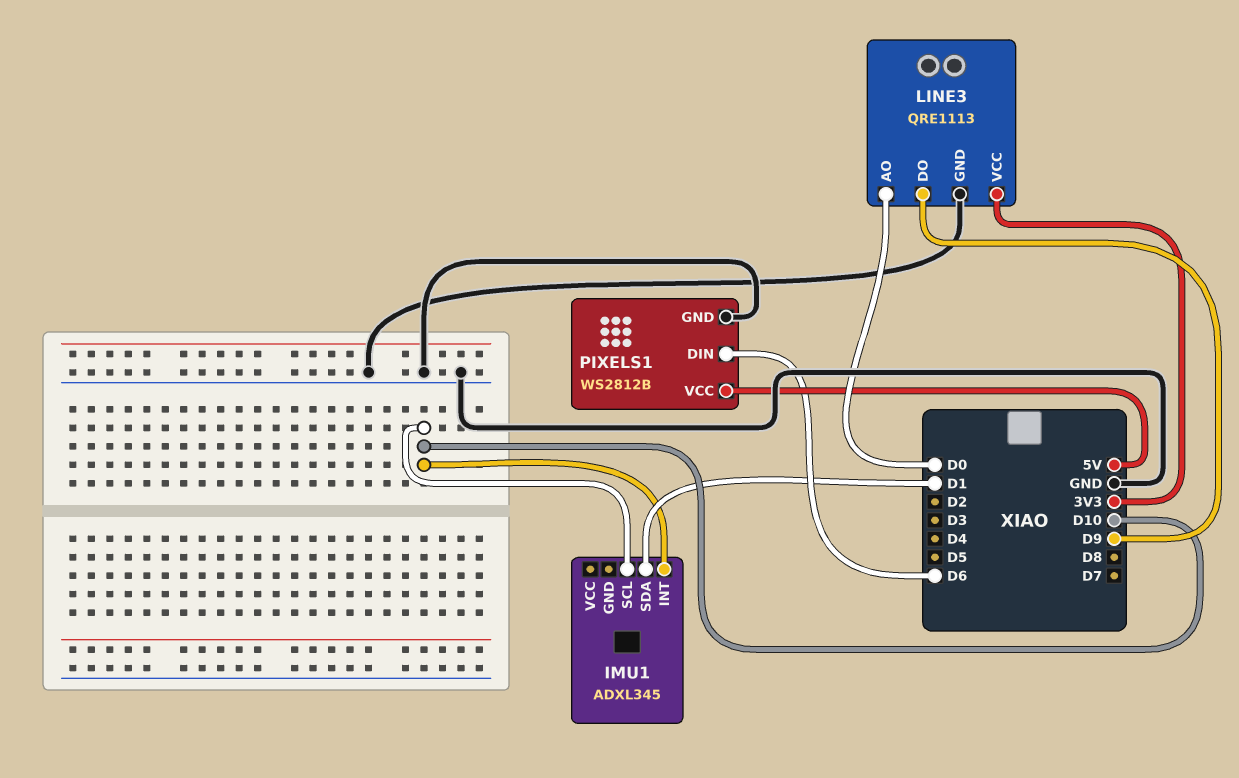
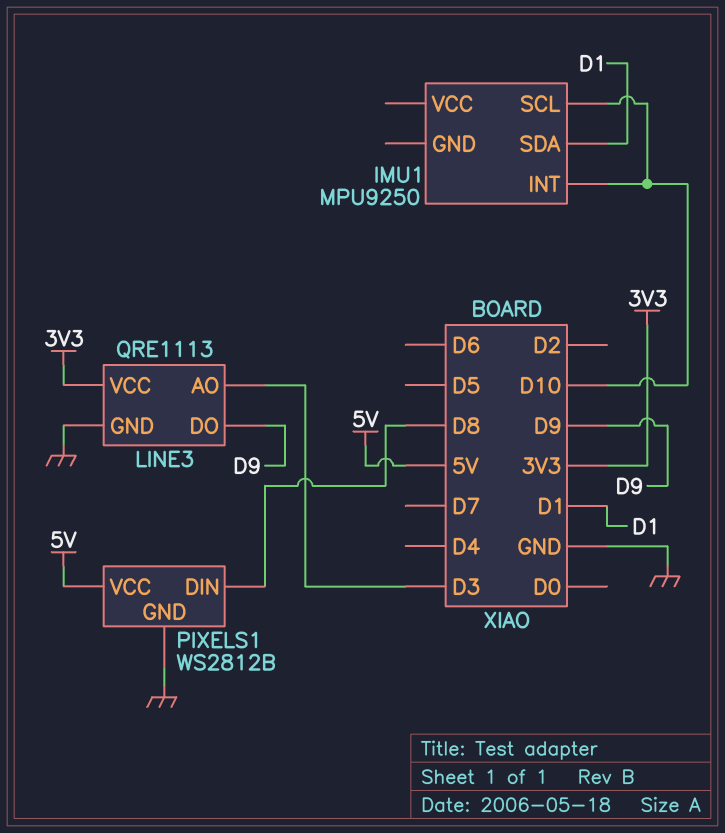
IMU1: ADXL345 -> MPU9250
LINE3 pin AO: D0 -> D3
PIXELS1 pin DIN: D6 -> D8

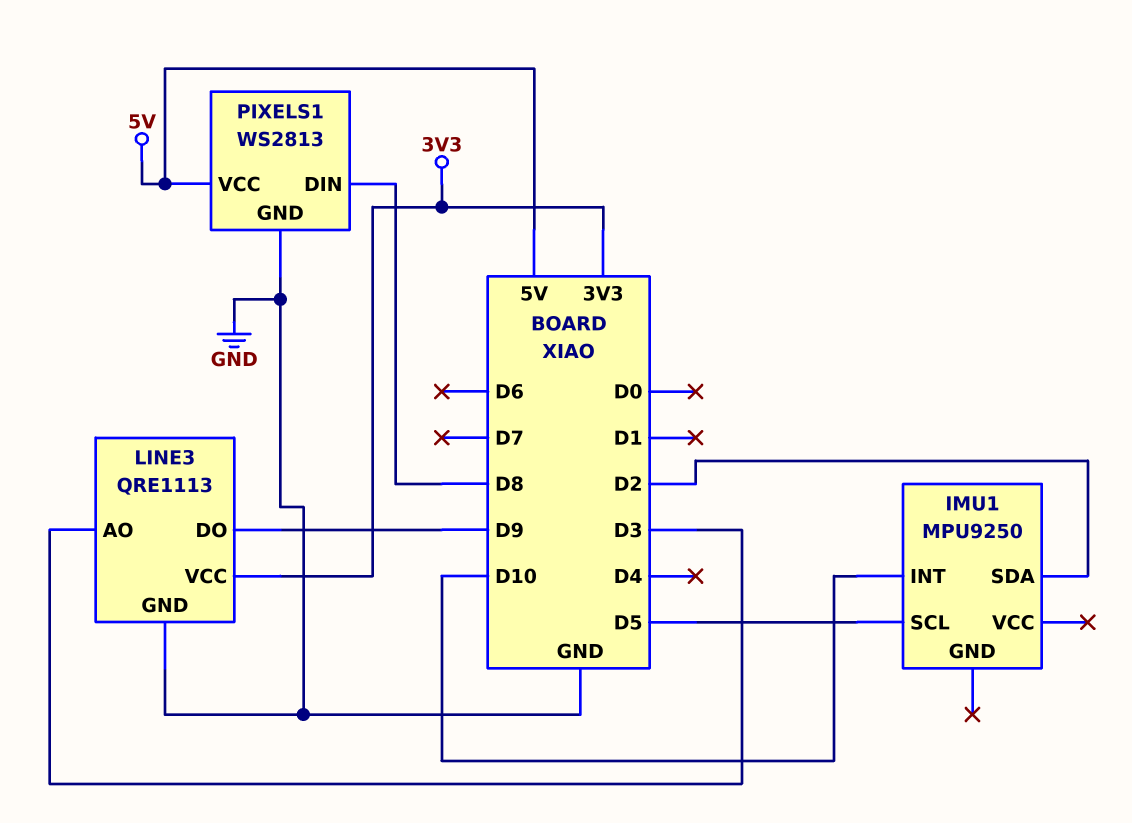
IMU1 pin SCL: D10 -> D5
IMU1 pin SDA: D1 -> D2
PIXELS1: WS2812B -> WS2813

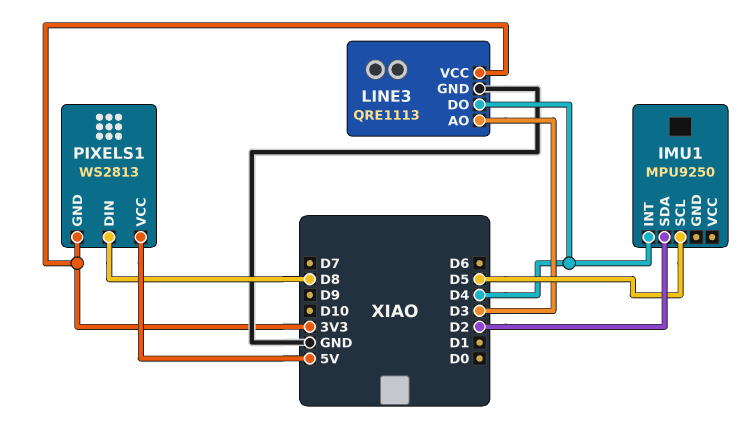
IMU1 pin INT: D10 -> D4
LINE3 pin DO: D9 -> D4
PIXELS1 pin GND: GND -> 3V3

